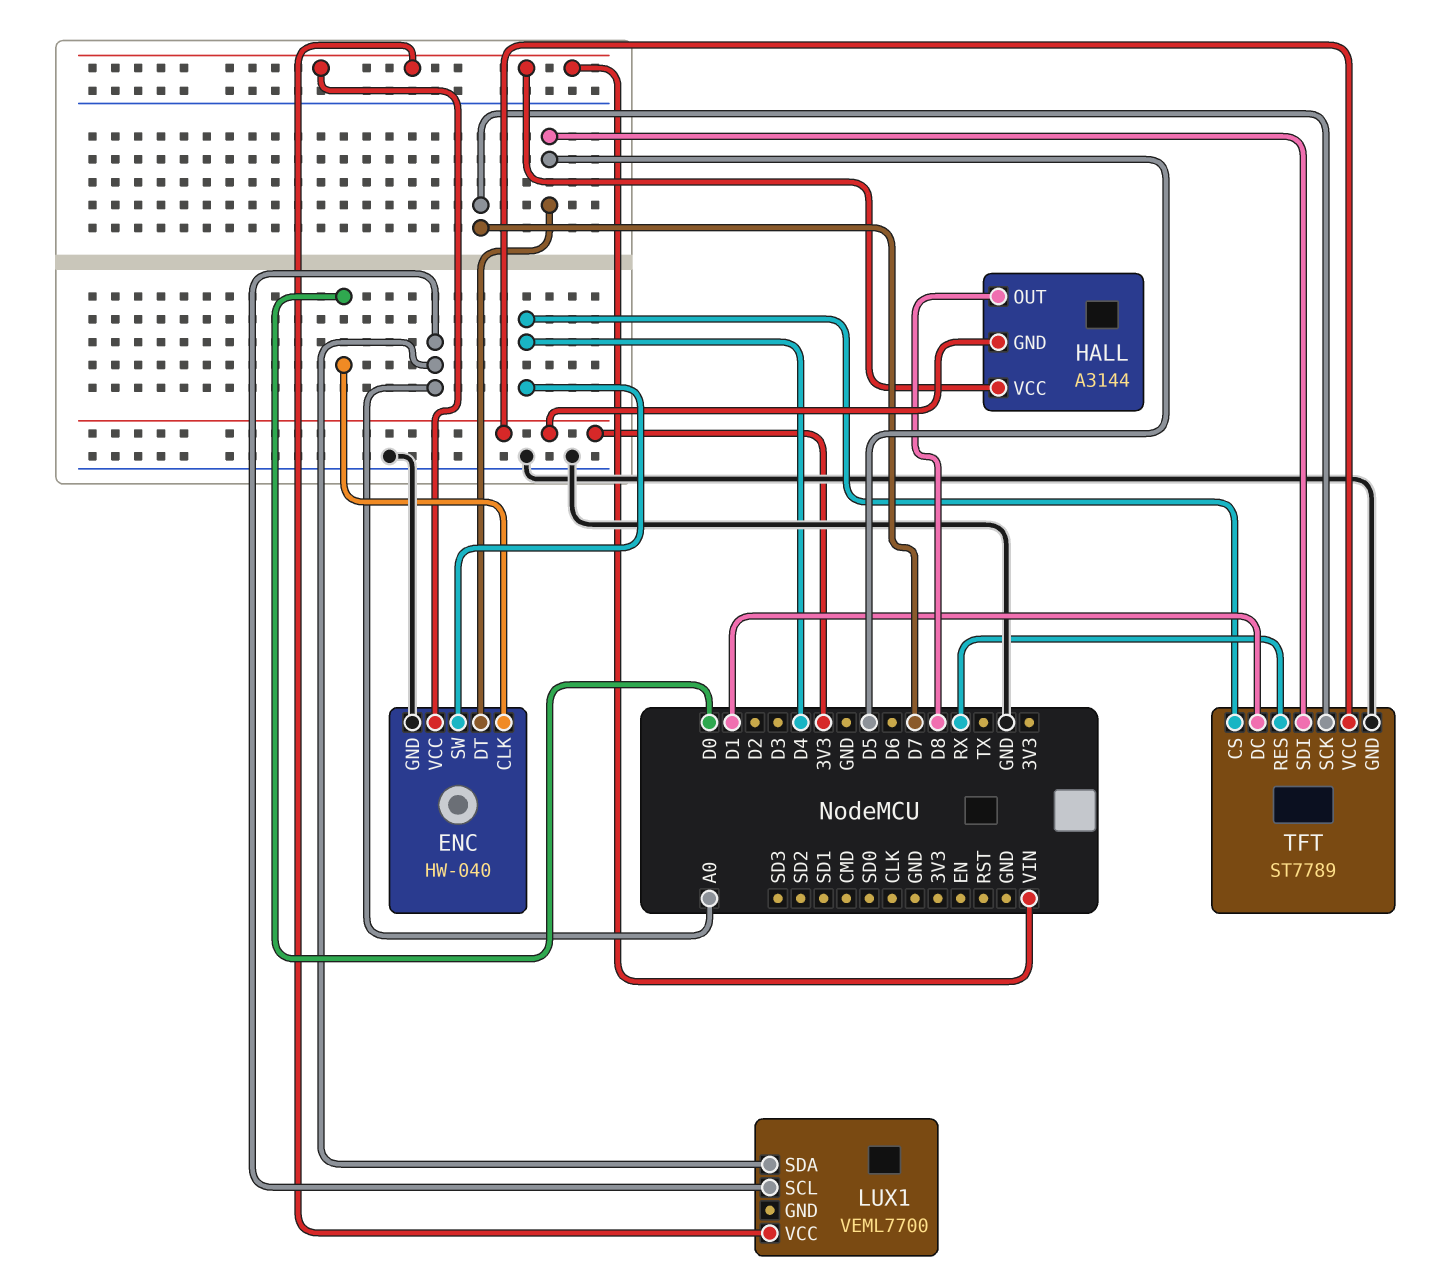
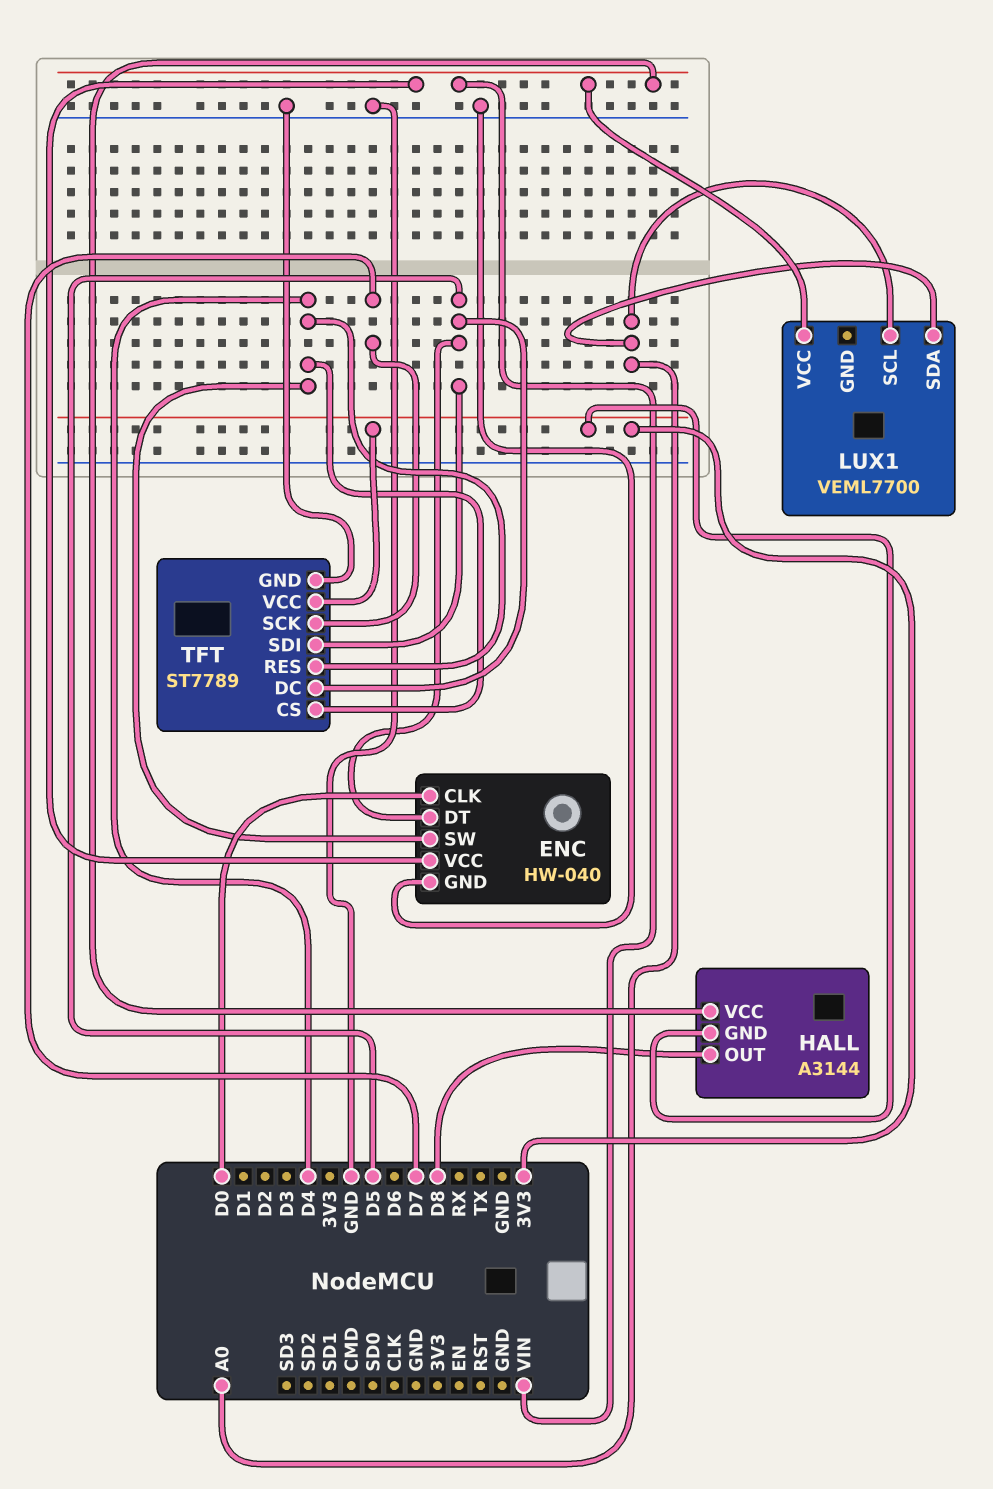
TFT pin DC: D1 -> D5
TFT pin RES: RX -> D4

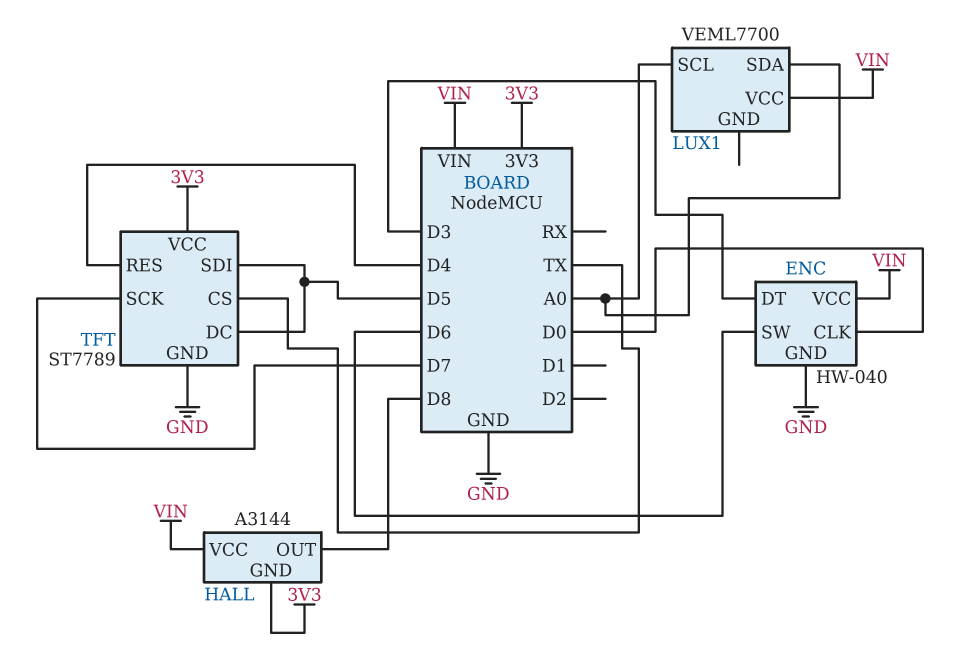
ENC pin DT: D5 -> D3
ENC pin SW: D4 -> D6
TFT pin CS: D4 -> TX

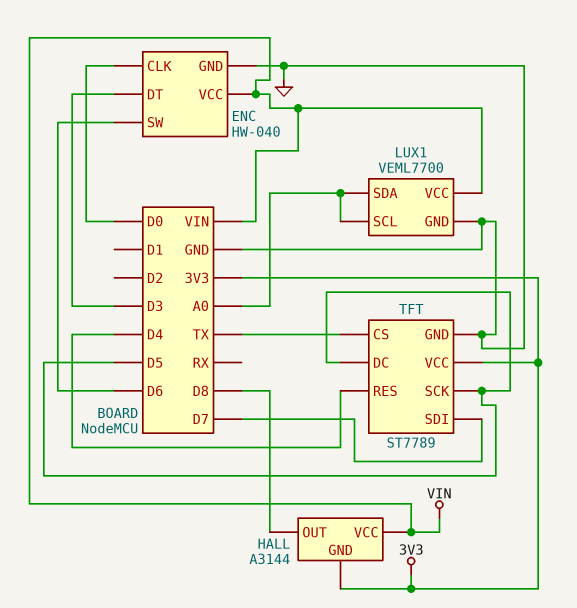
LUX1 pin GND: none -> GND
TFT pin SCK: D7 -> D5
TFT pin SDI: D5 -> D7

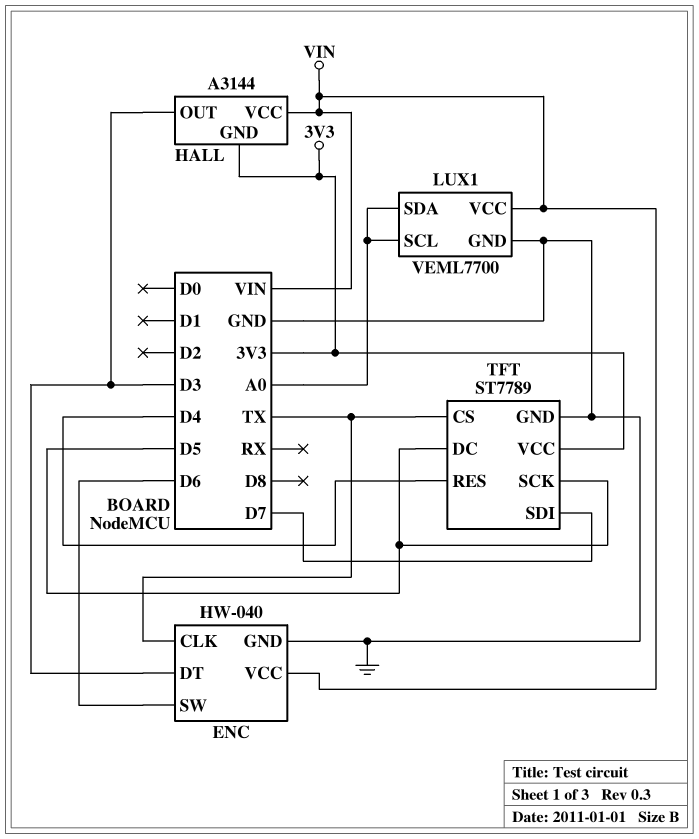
ENC pin CLK: D0 -> TX
HALL pin OUT: D8 -> D3

